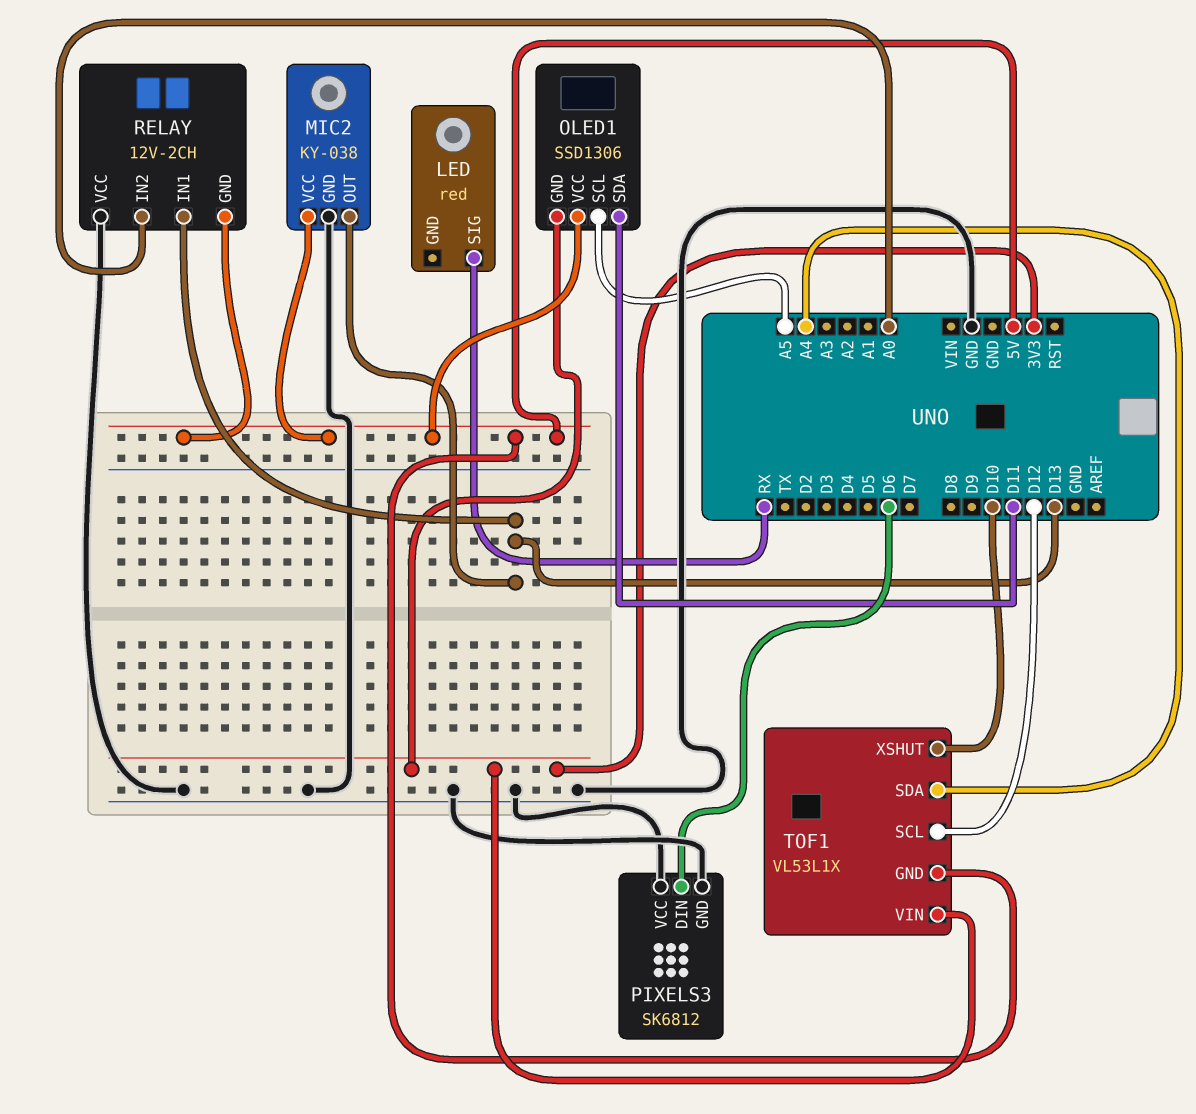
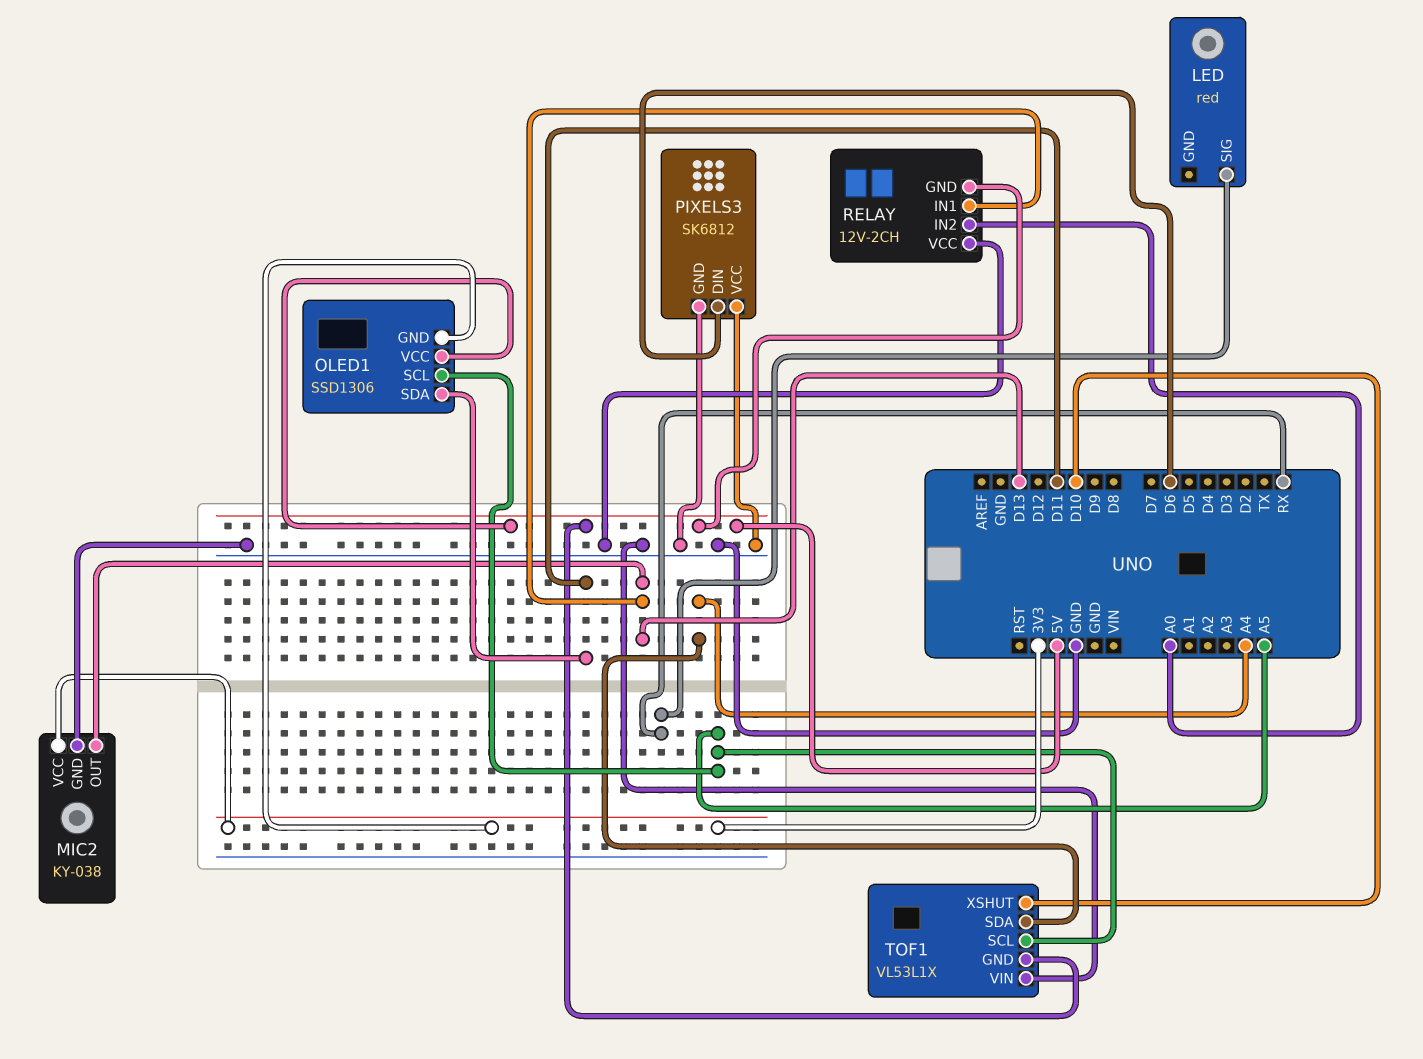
MIC2 pin VCC: 5V -> 3V3
TOF1 pin SCL: D12 -> A5
TOF1 pin VIN: 3V3 -> GND

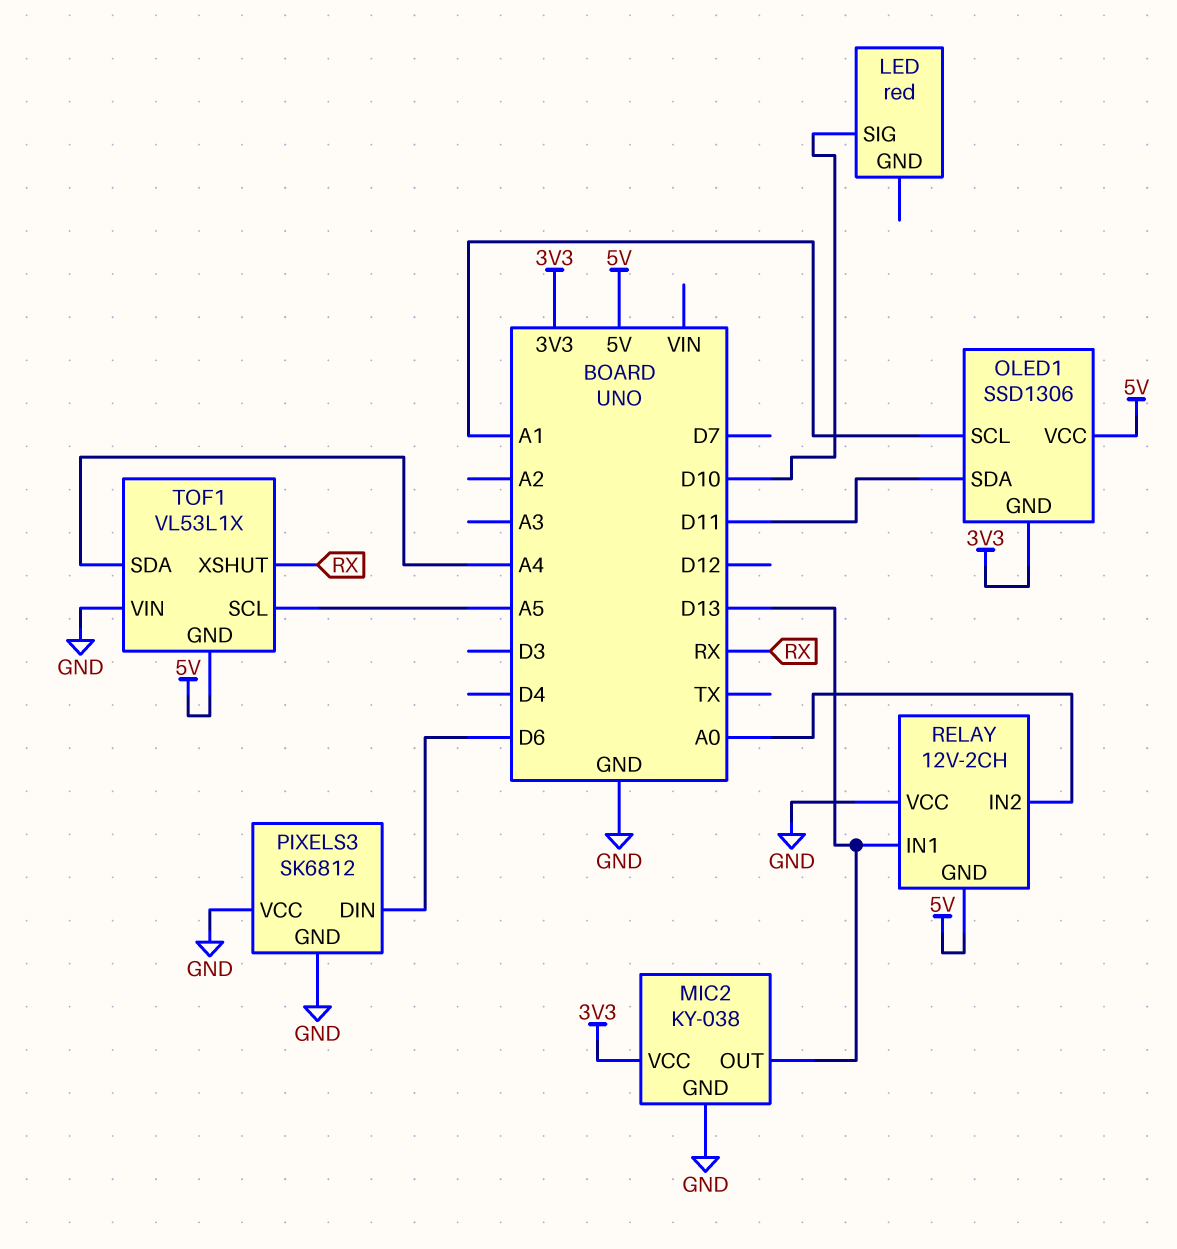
LED pin SIG: RX -> D10
OLED1 pin SCL: A5 -> A1
TOF1 pin XSHUT: D10 -> RX

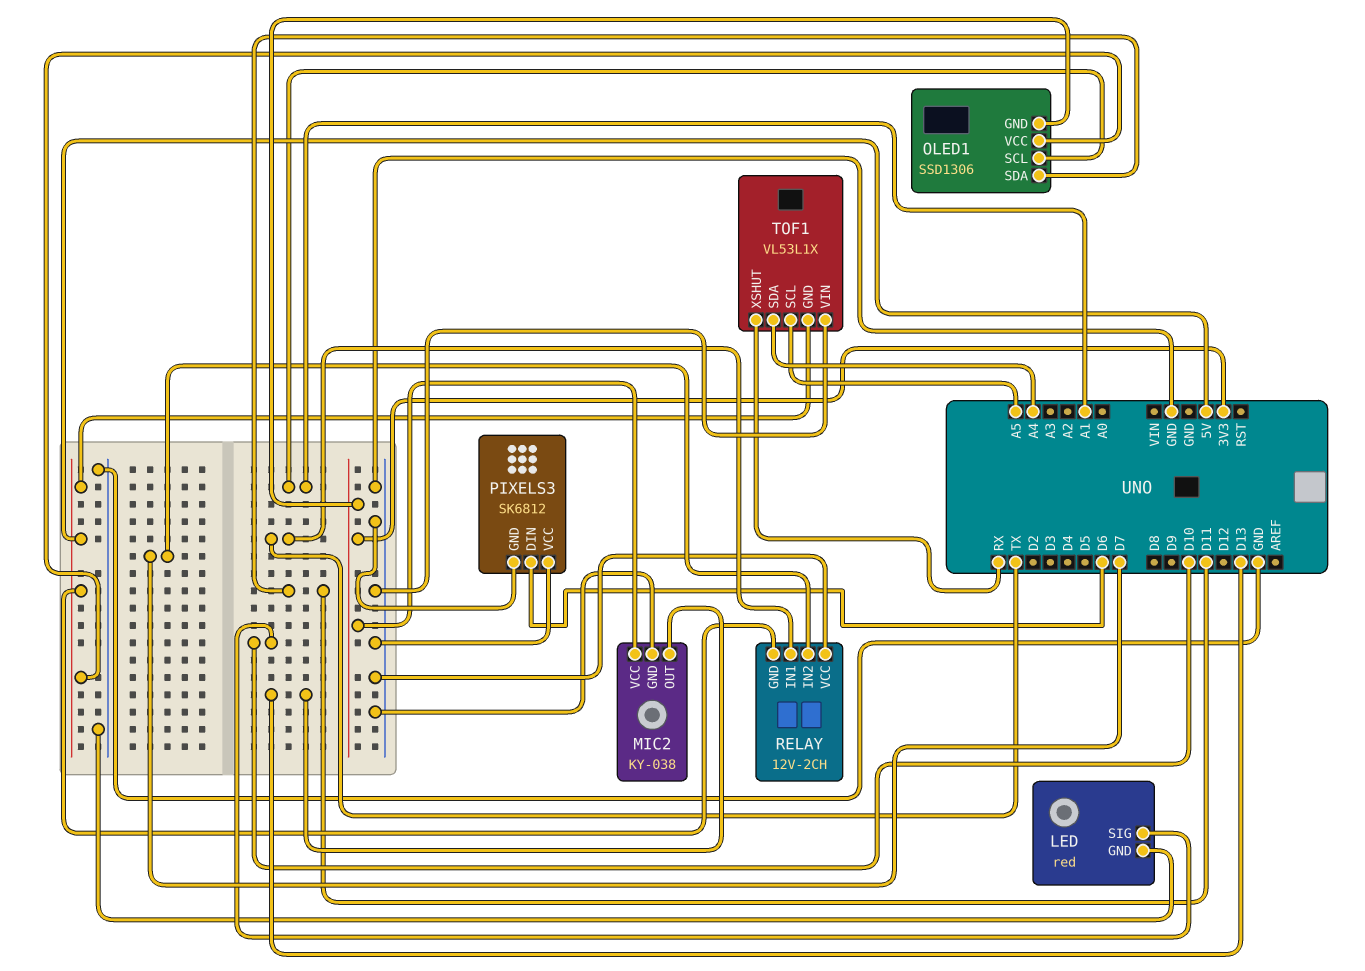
LED pin GND: none -> GND
RELAY pin IN1: D13 -> TX
RELAY pin IN2: A0 -> D7

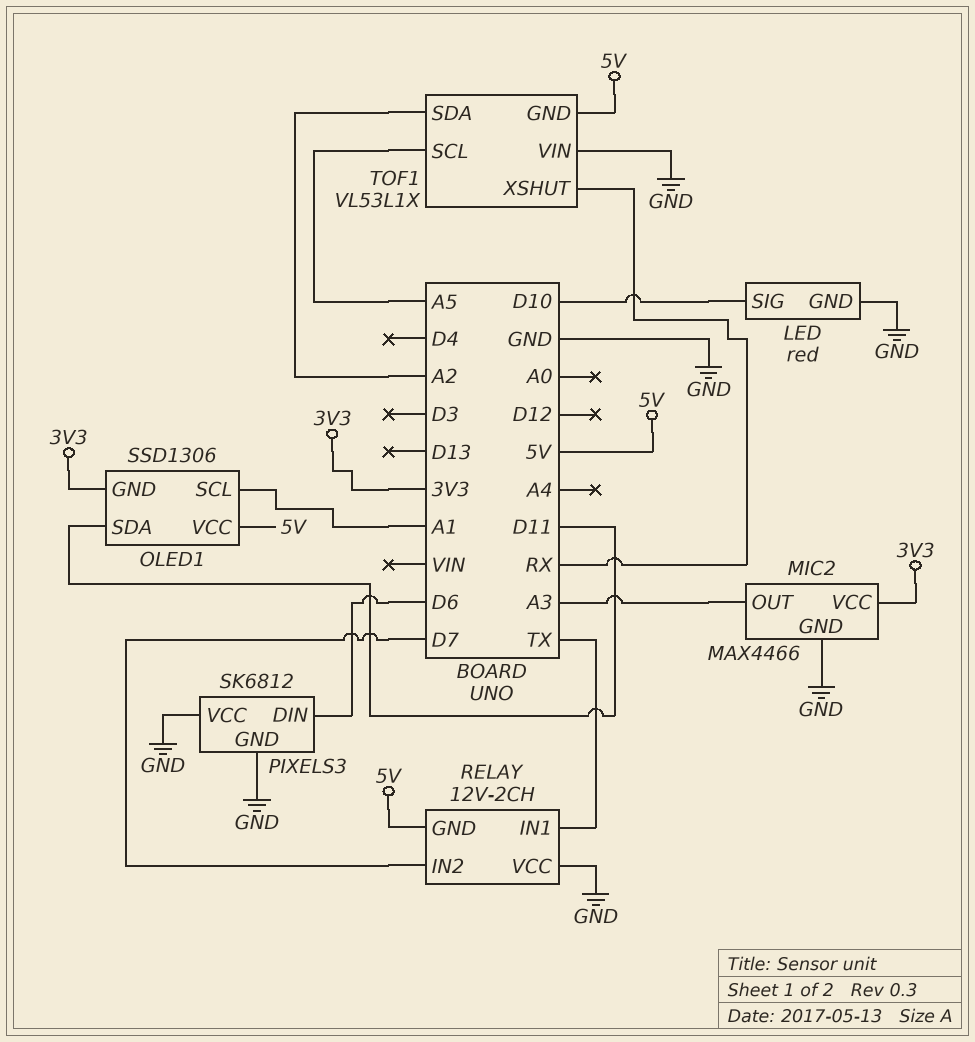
MIC2: KY-038 -> MAX4466
MIC2 pin OUT: D13 -> A3
TOF1 pin SDA: A4 -> A2

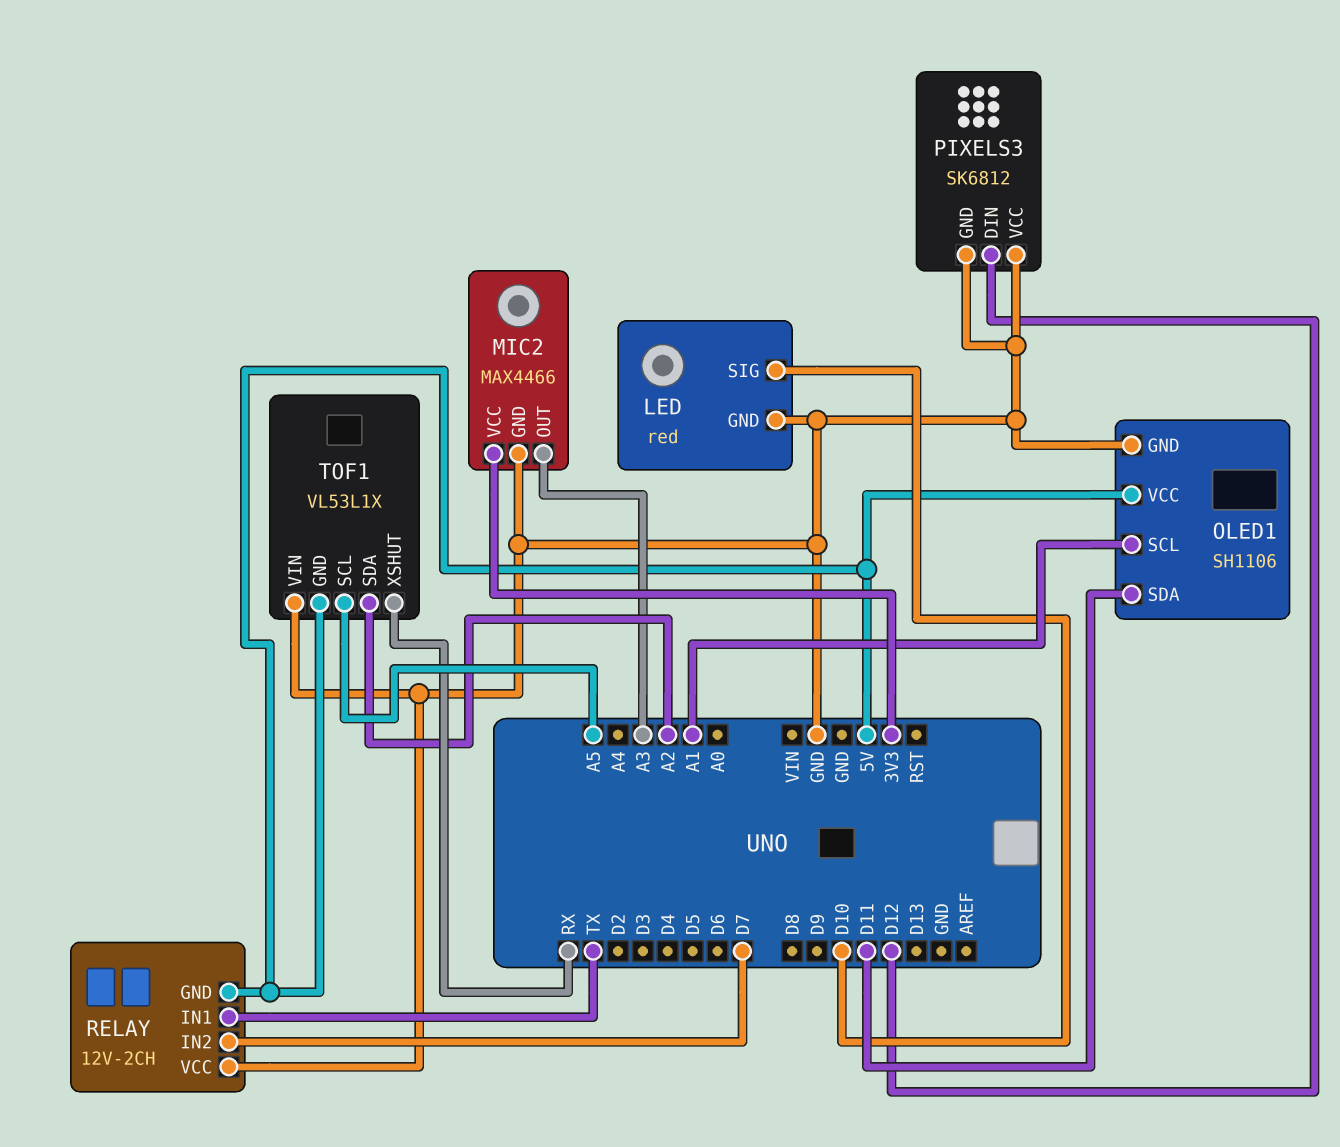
OLED1: SSD1306 -> SH1106
OLED1 pin GND: 3V3 -> GND
PIXELS3 pin DIN: D6 -> D12

